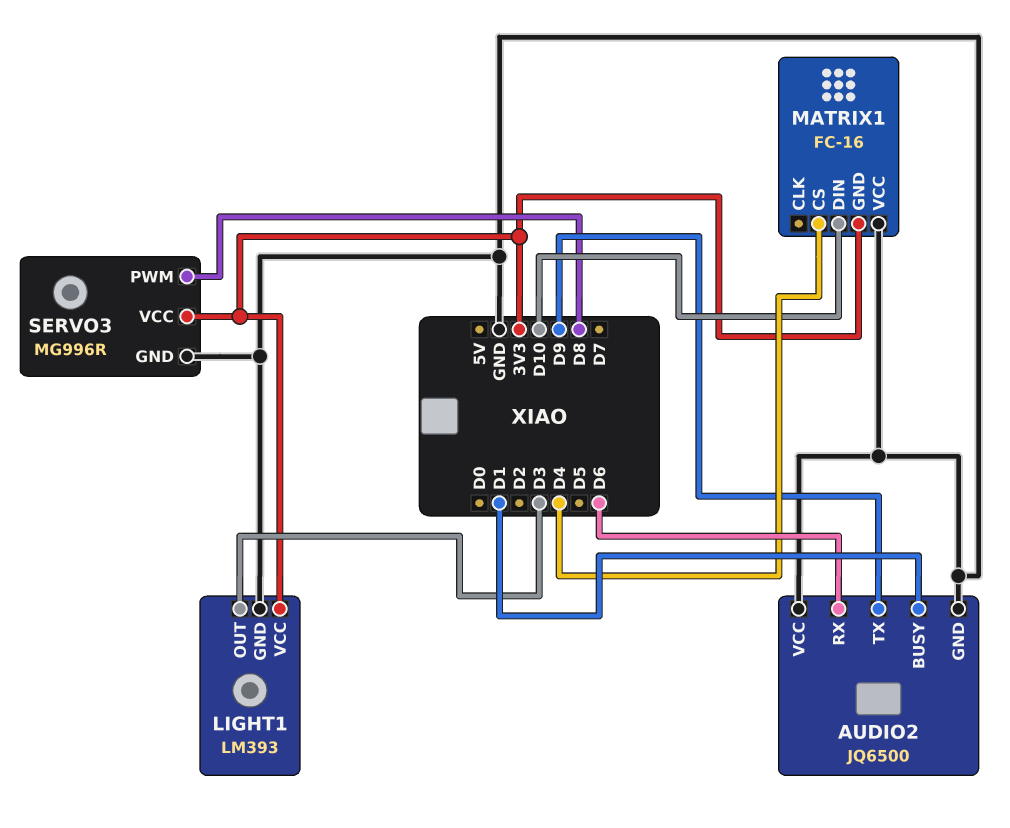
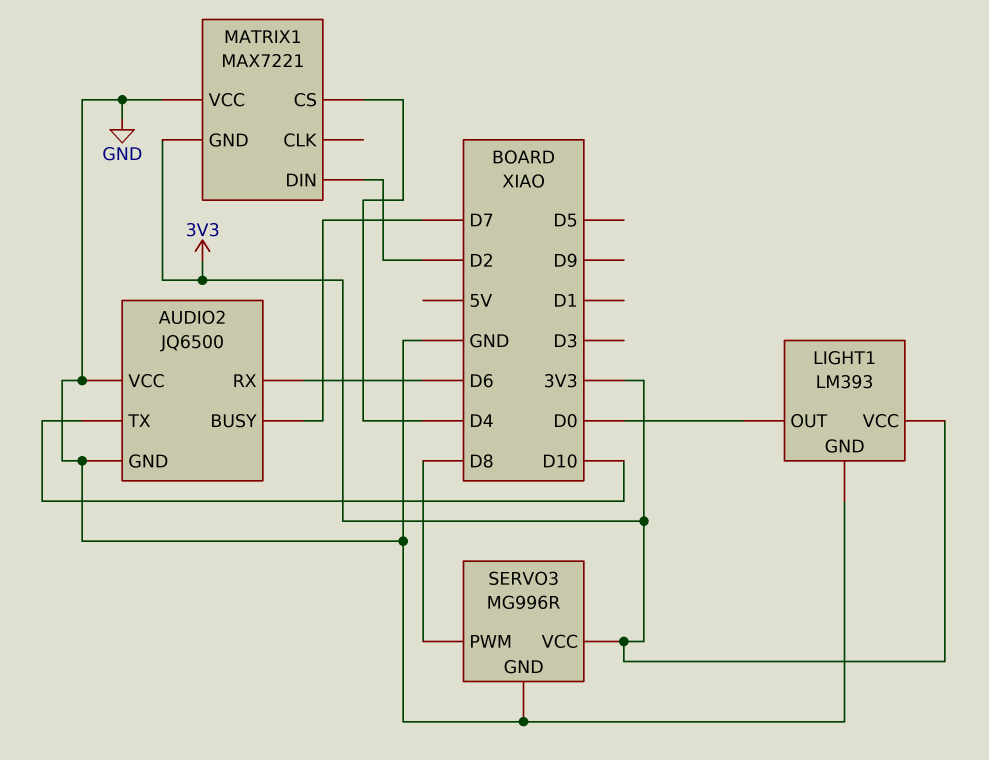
AUDIO2 pin BUSY: D1 -> D7
AUDIO2 pin TX: D9 -> D10
LIGHT1 pin OUT: D3 -> D0
MATRIX1: FC-16 -> MAX7221
MATRIX1 pin DIN: D10 -> D2

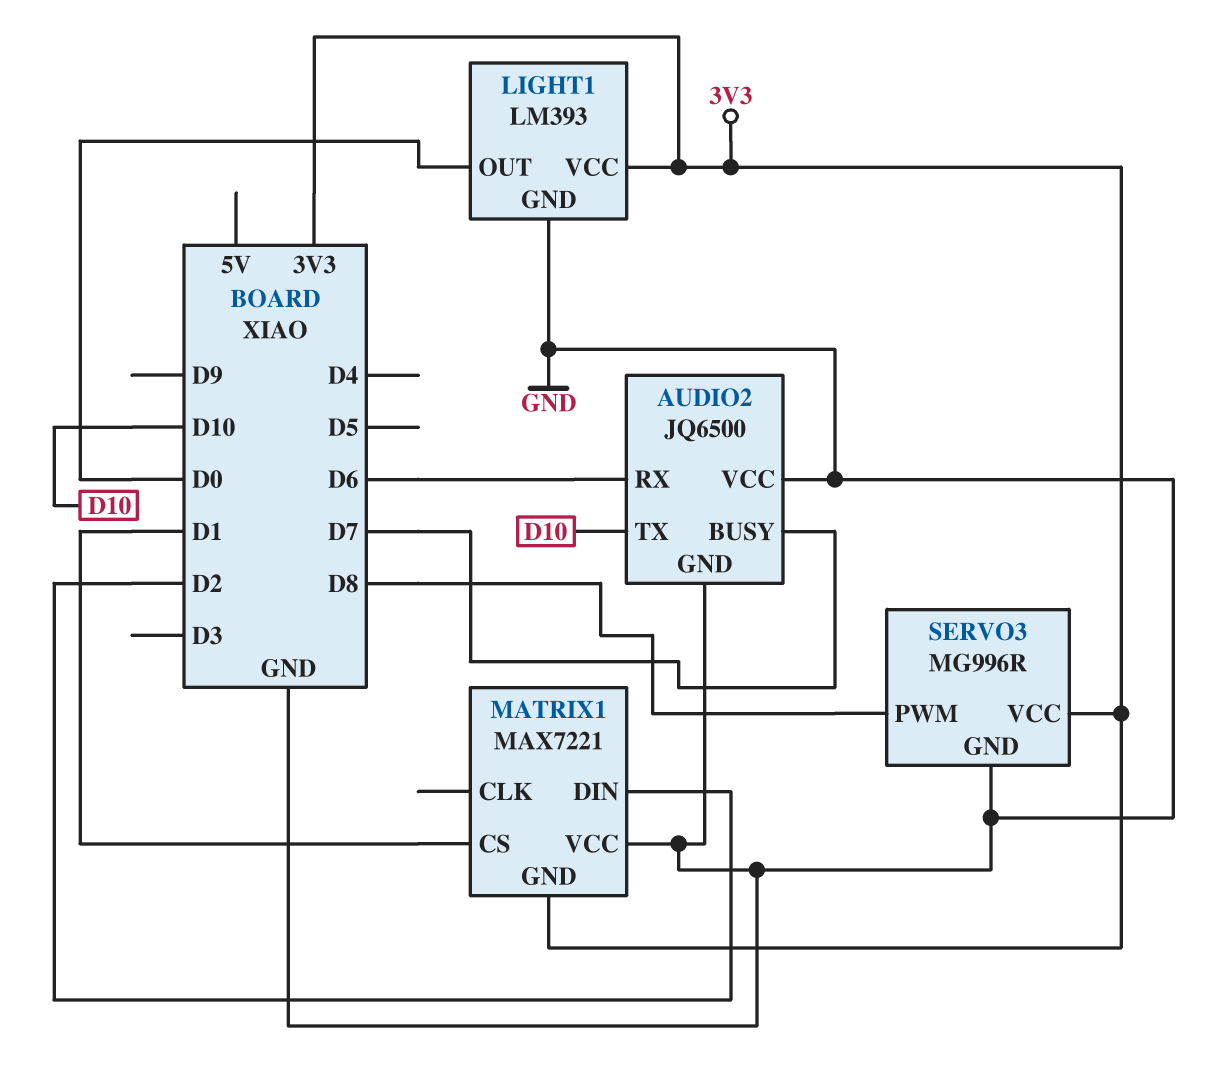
MATRIX1 pin CS: D4 -> D1

